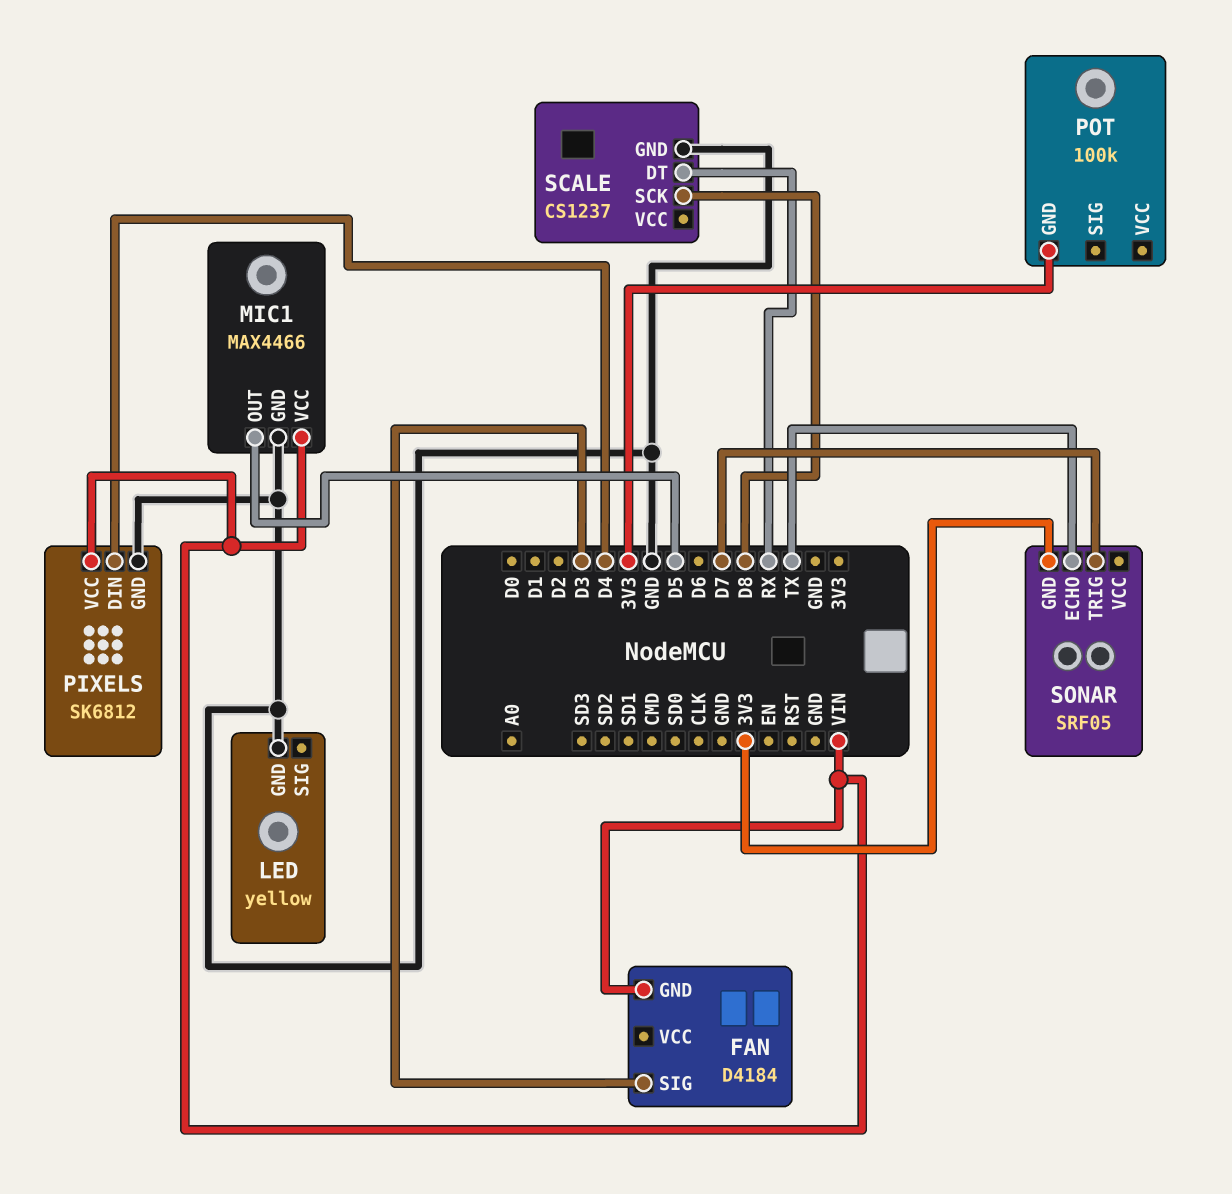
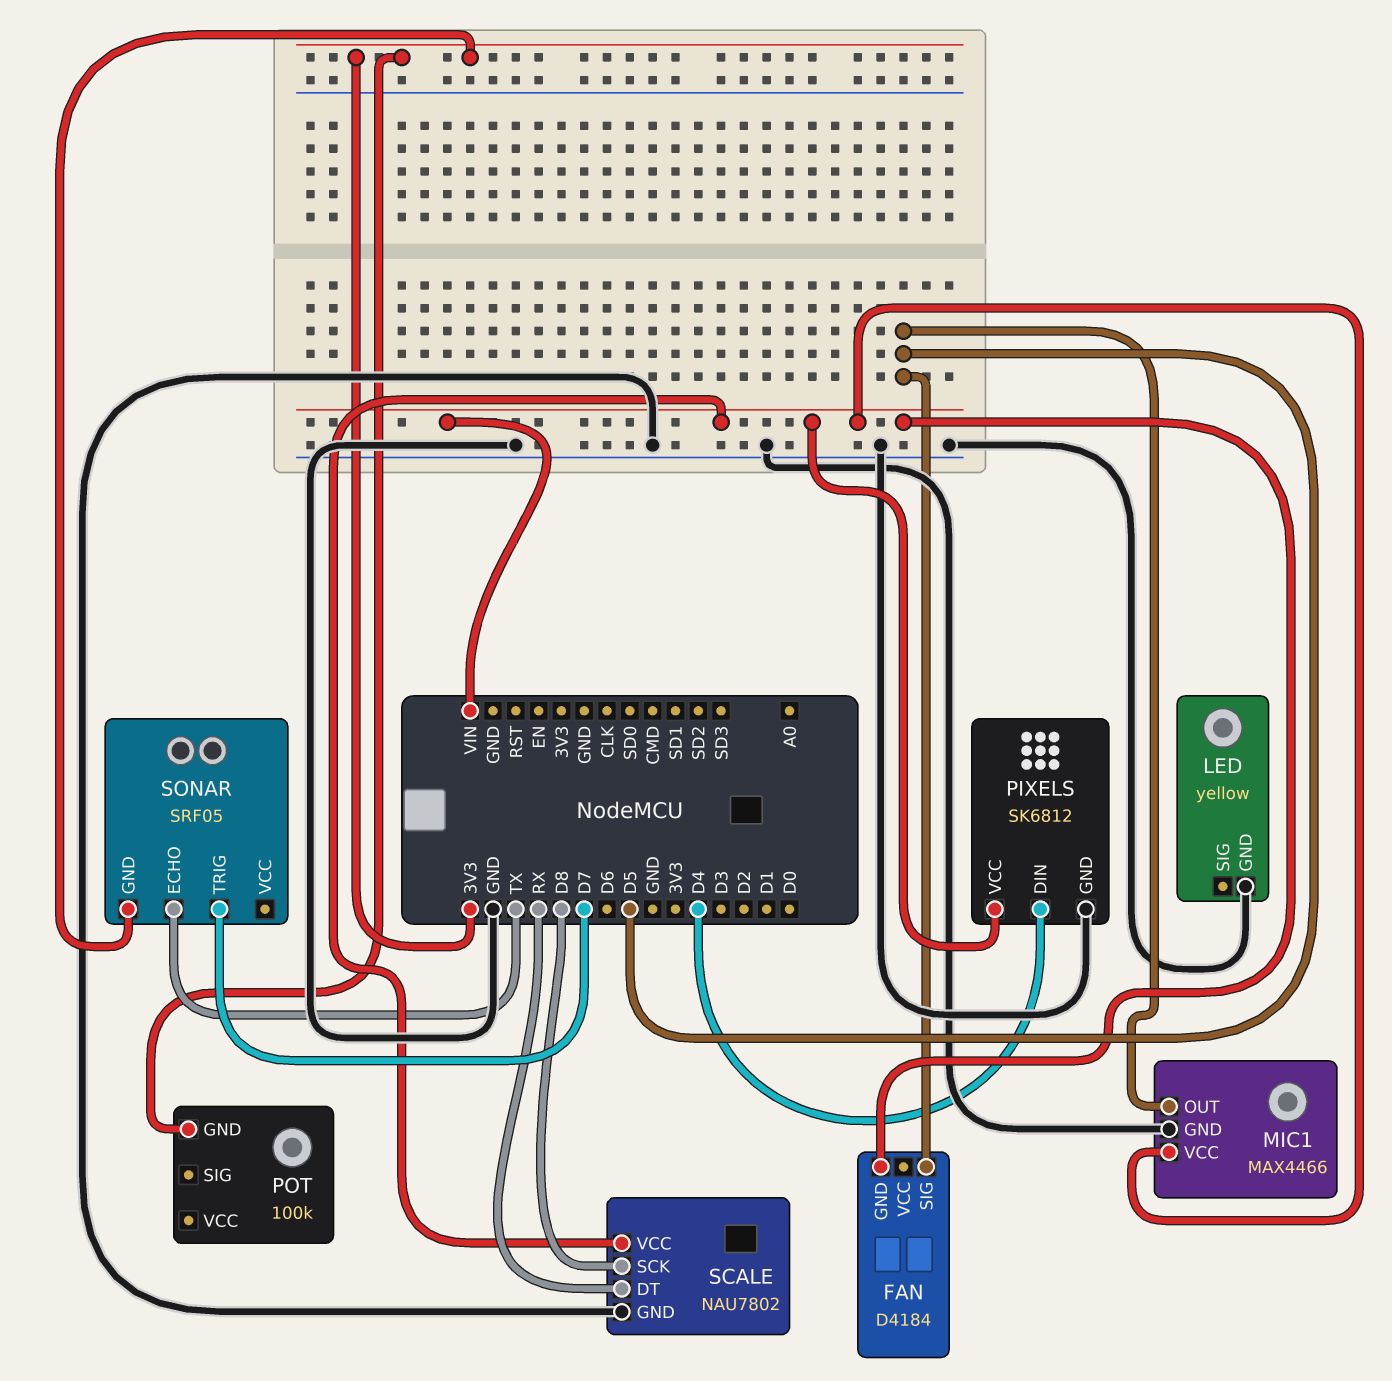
FAN pin SIG: D3 -> D5
SCALE: CS1237 -> NAU7802
SCALE pin VCC: none -> VIN

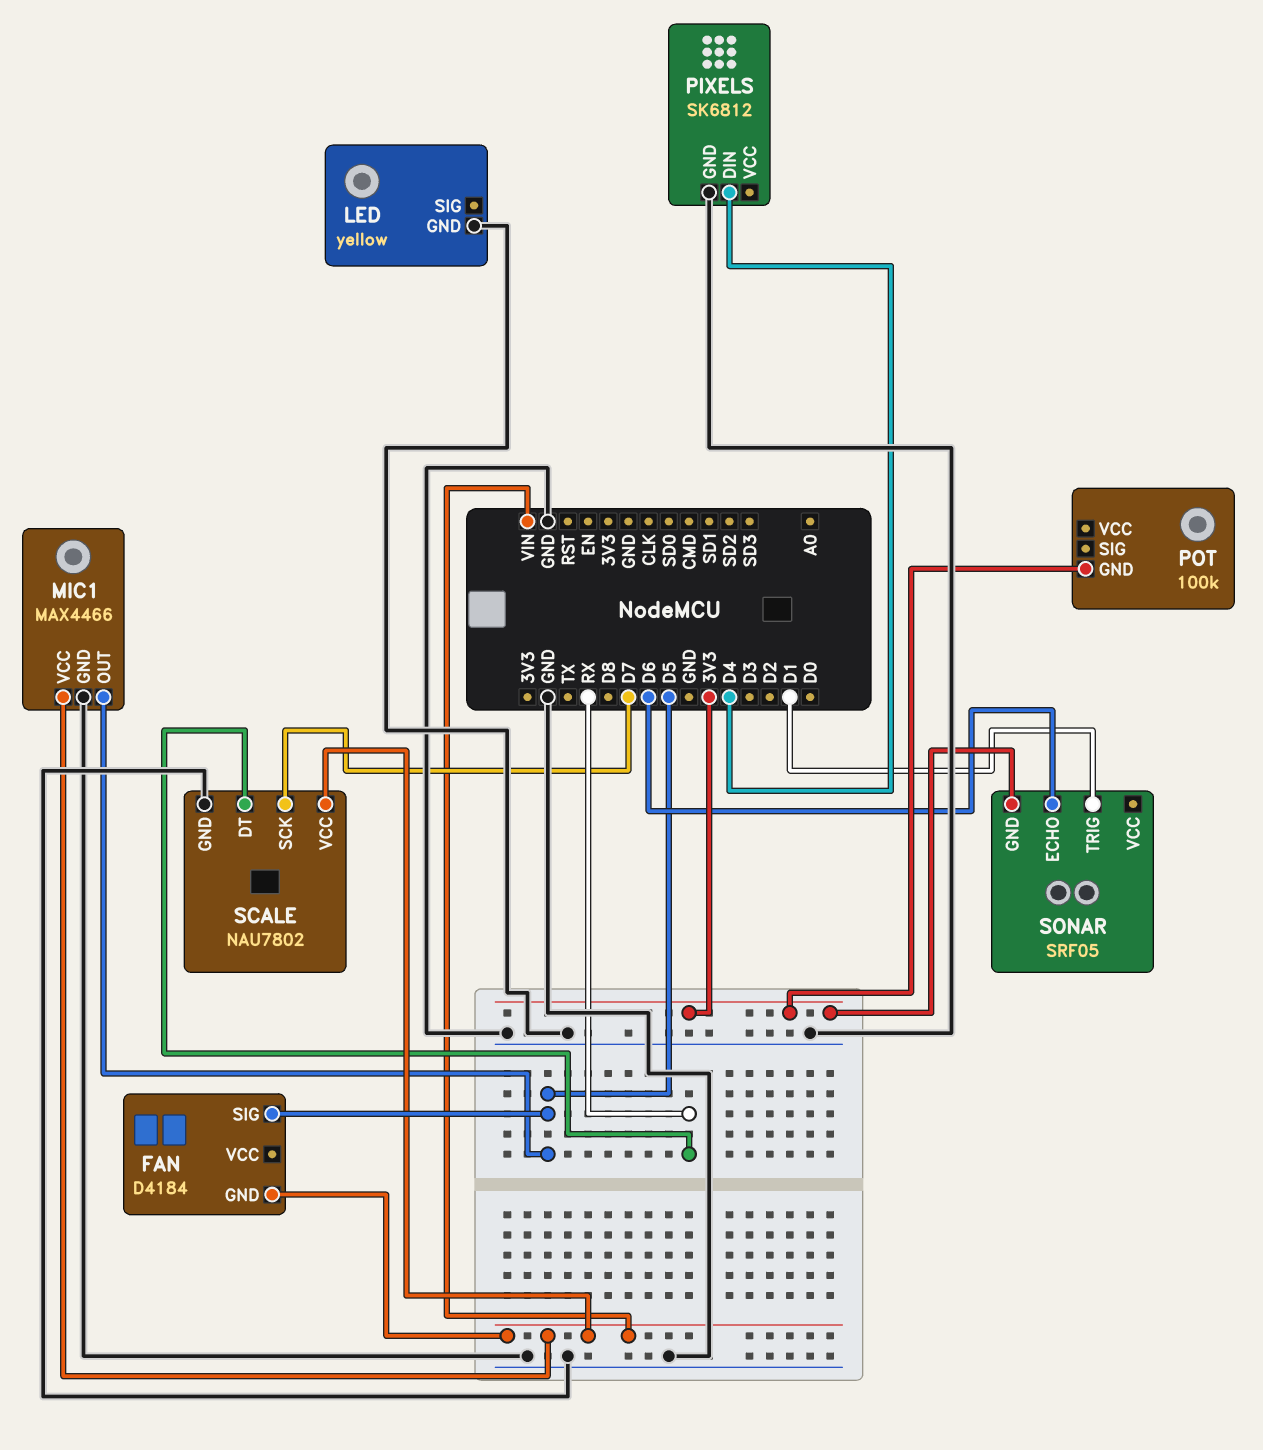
PIXELS pin VCC: VIN -> none
SCALE pin SCK: D8 -> D7
SONAR pin ECHO: TX -> D6
SONAR pin TRIG: D7 -> D1

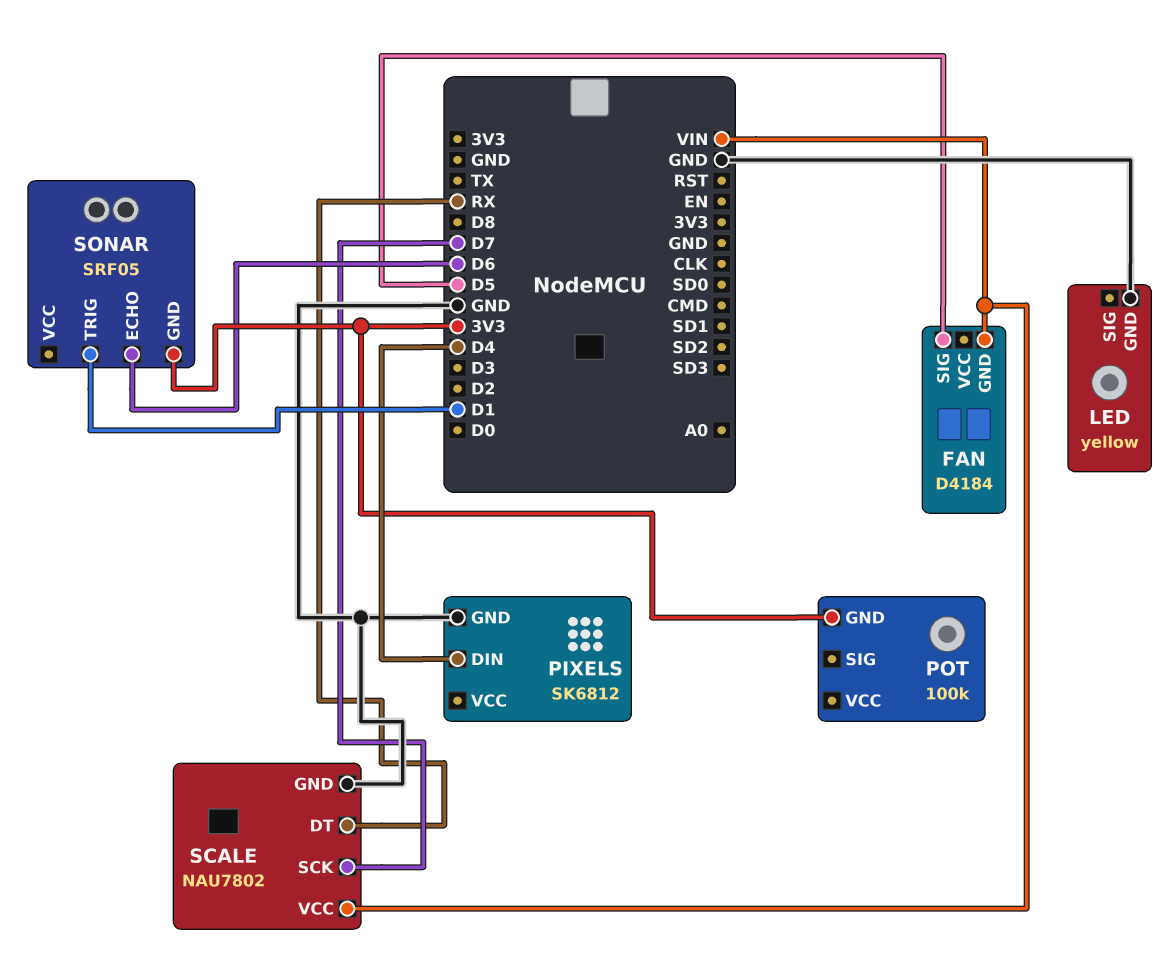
MIC1: MAX4466 -> none
MIC1 pin GND: GND -> none
MIC1 pin OUT: D5 -> none
MIC1 pin VCC: VIN -> none

